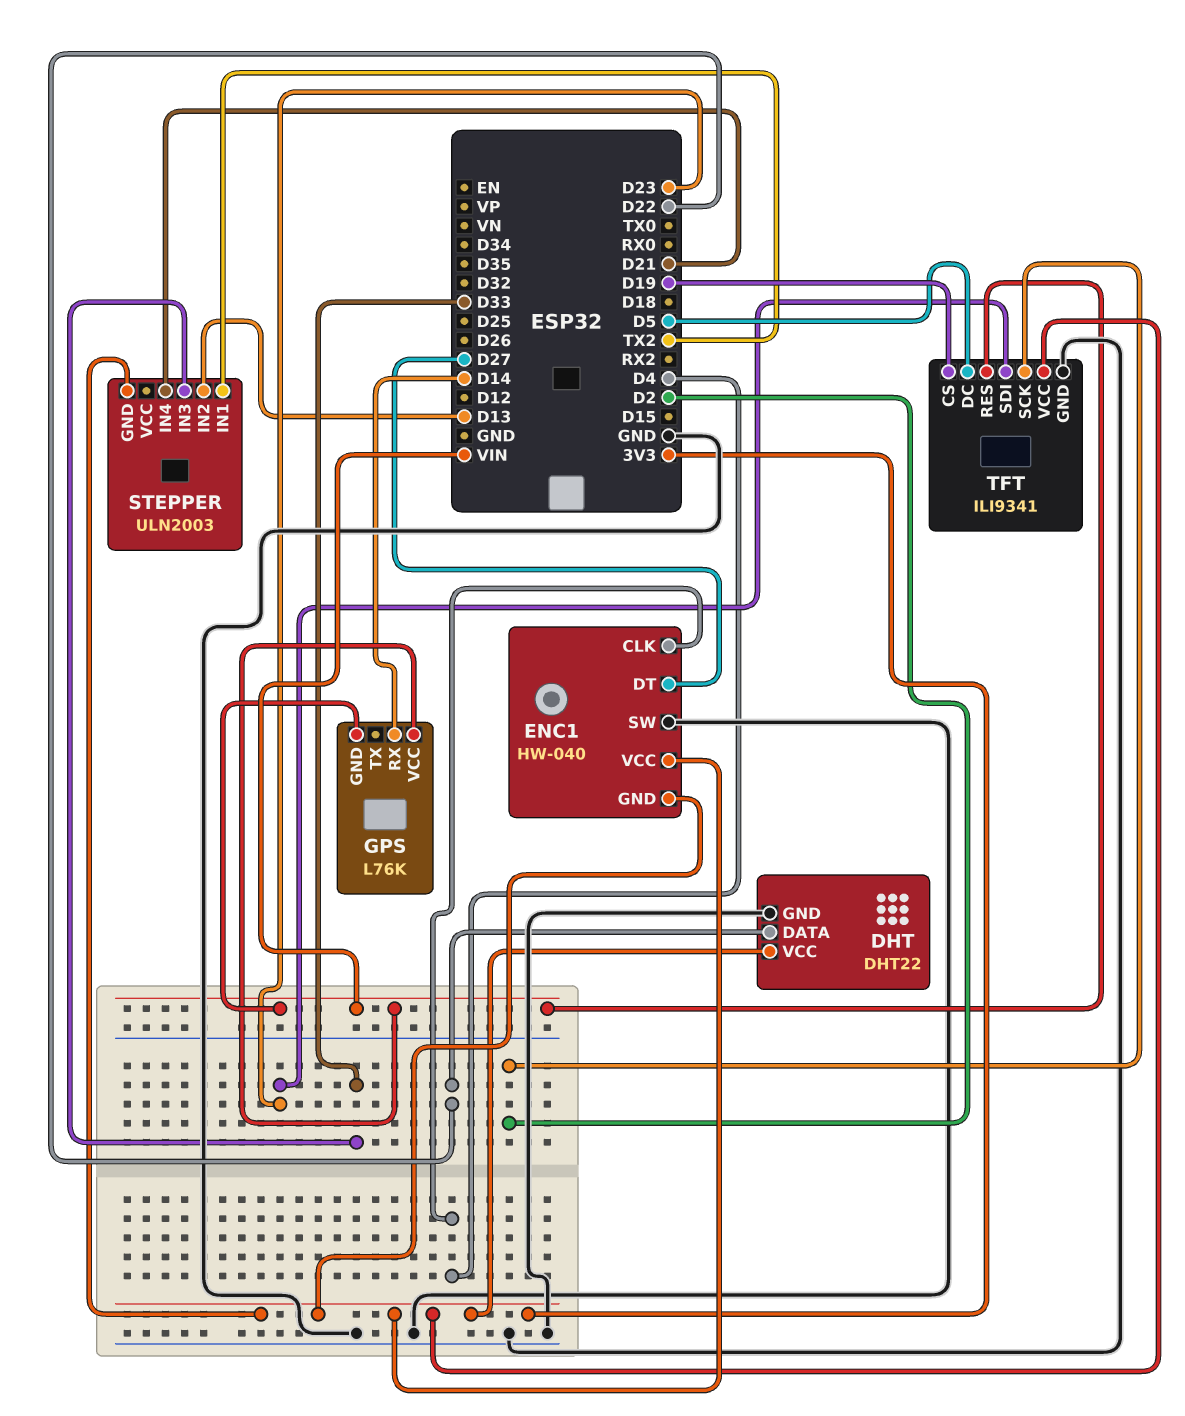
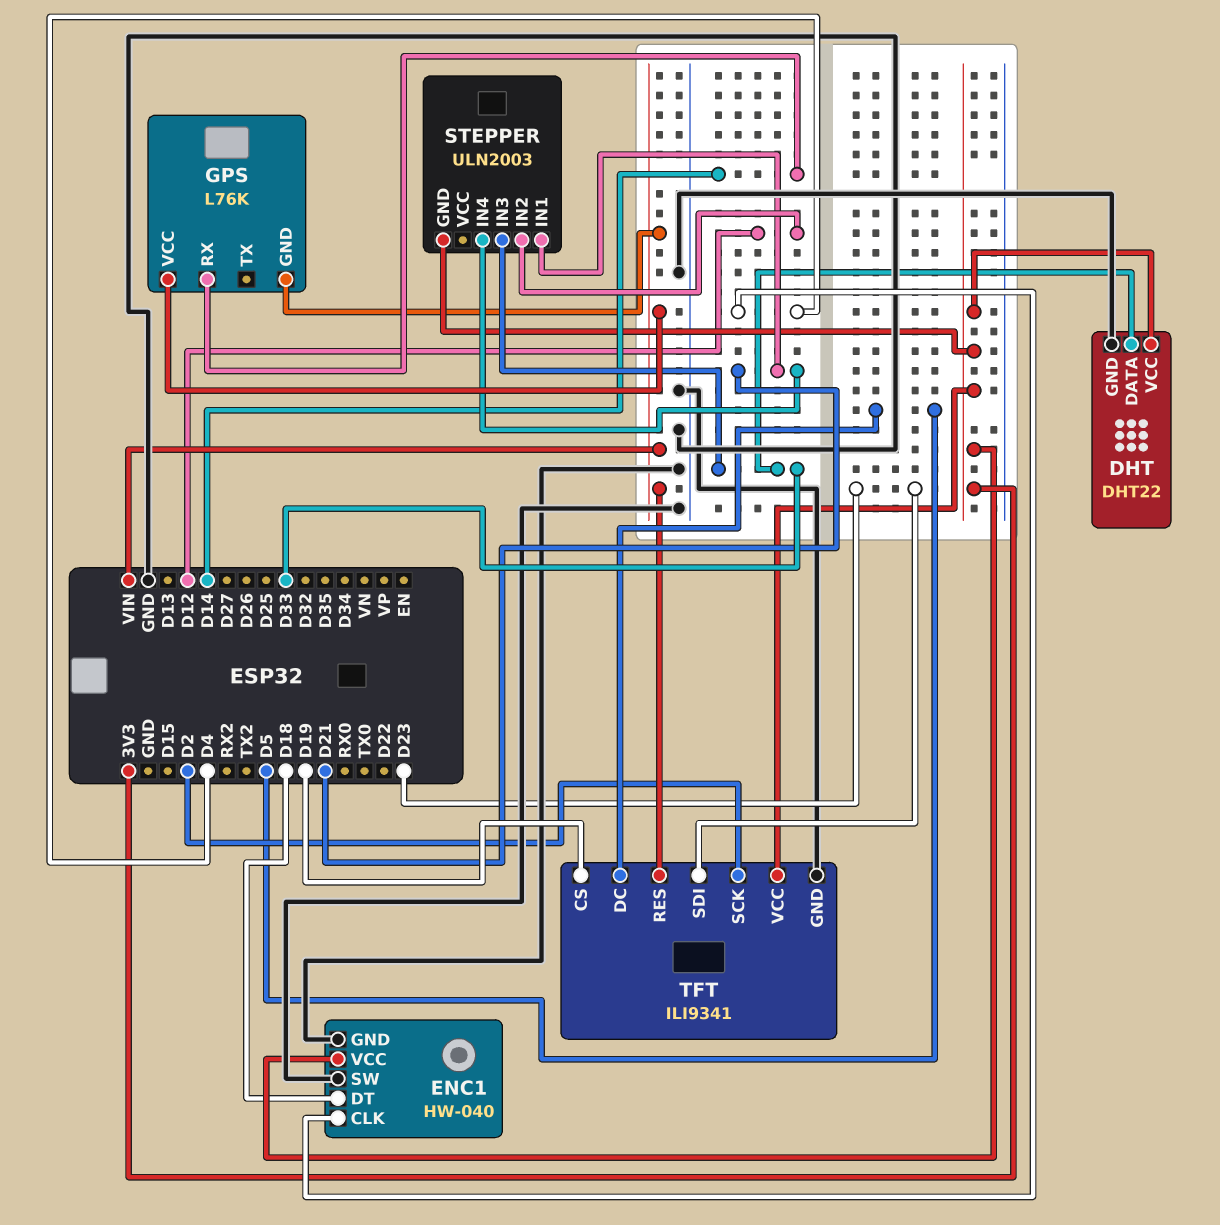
DHT pin DATA: D22 -> D33
ENC1 pin DT: D27 -> D18
ENC1 pin GND: 3V3 -> GND
STEPPER pin IN1: TX2 -> D21
STEPPER pin IN2: D13 -> D12

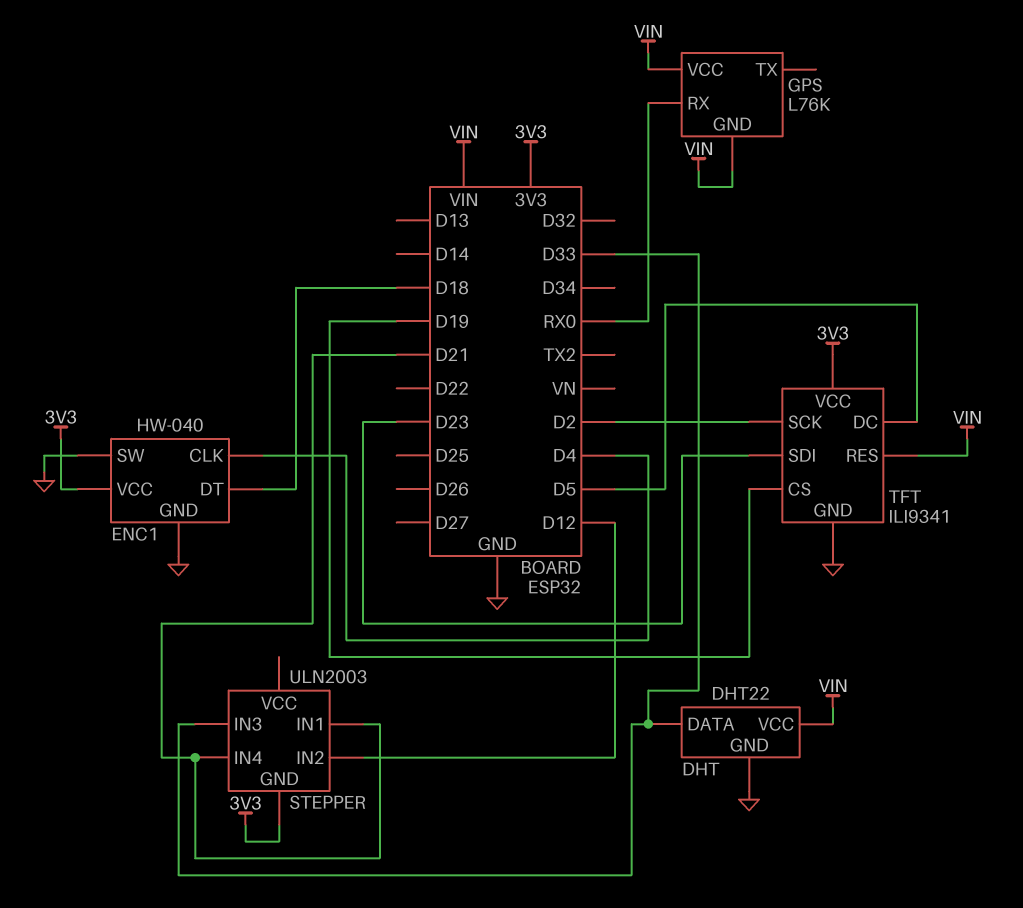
DHT pin VCC: 3V3 -> VIN
GPS pin RX: D14 -> RX0

